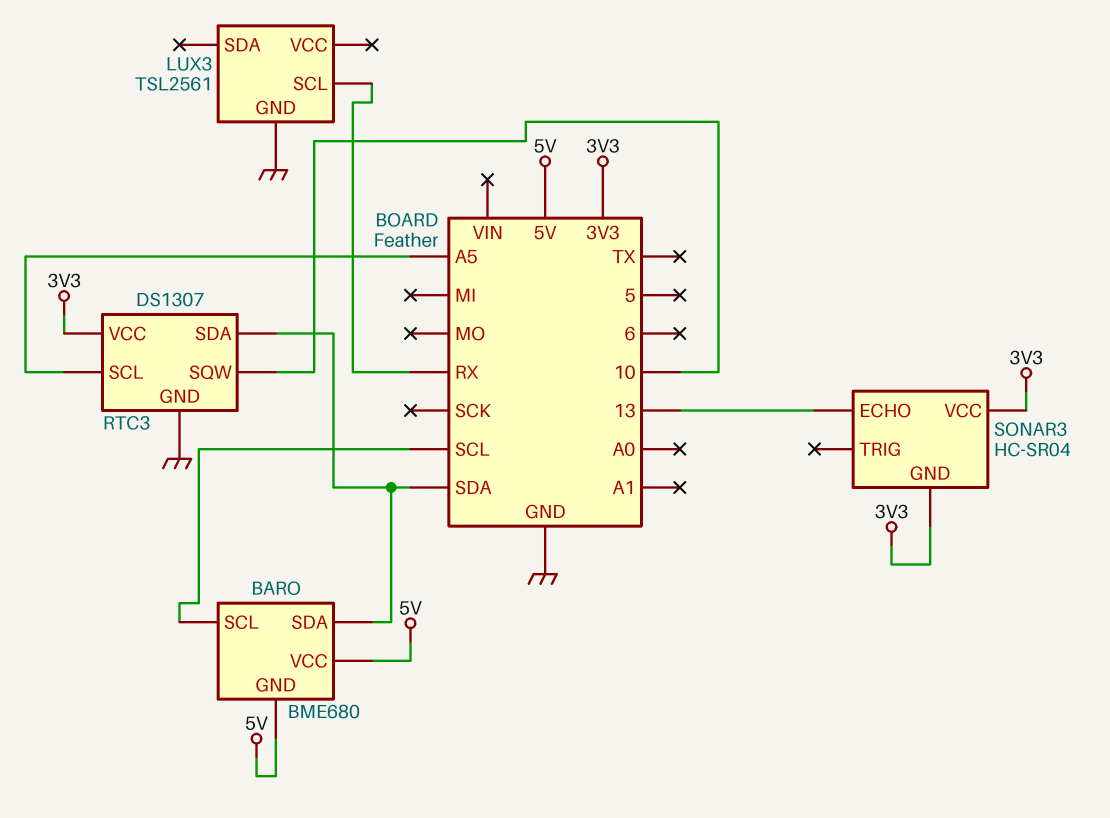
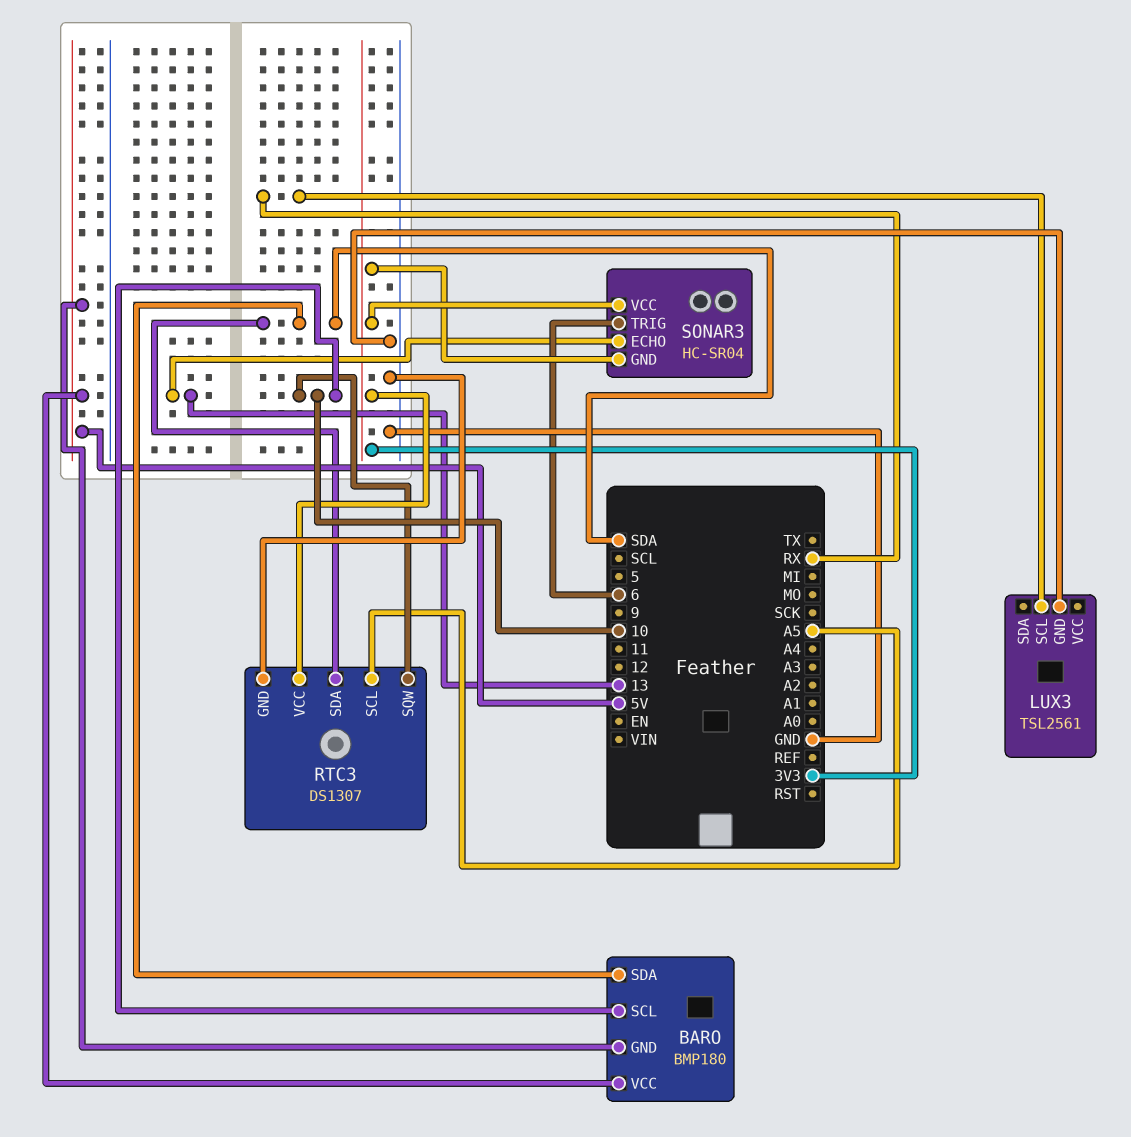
BARO: BME680 -> BMP180
BARO pin SCL: SCL -> 10
SONAR3 pin TRIG: none -> 6

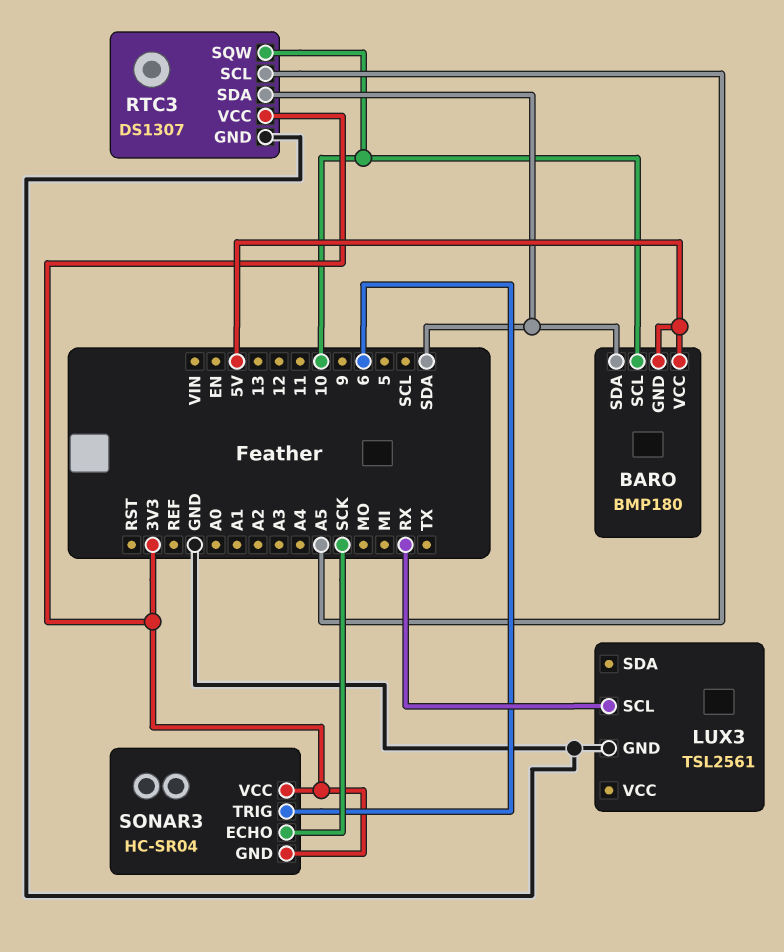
SONAR3 pin ECHO: 13 -> SCK

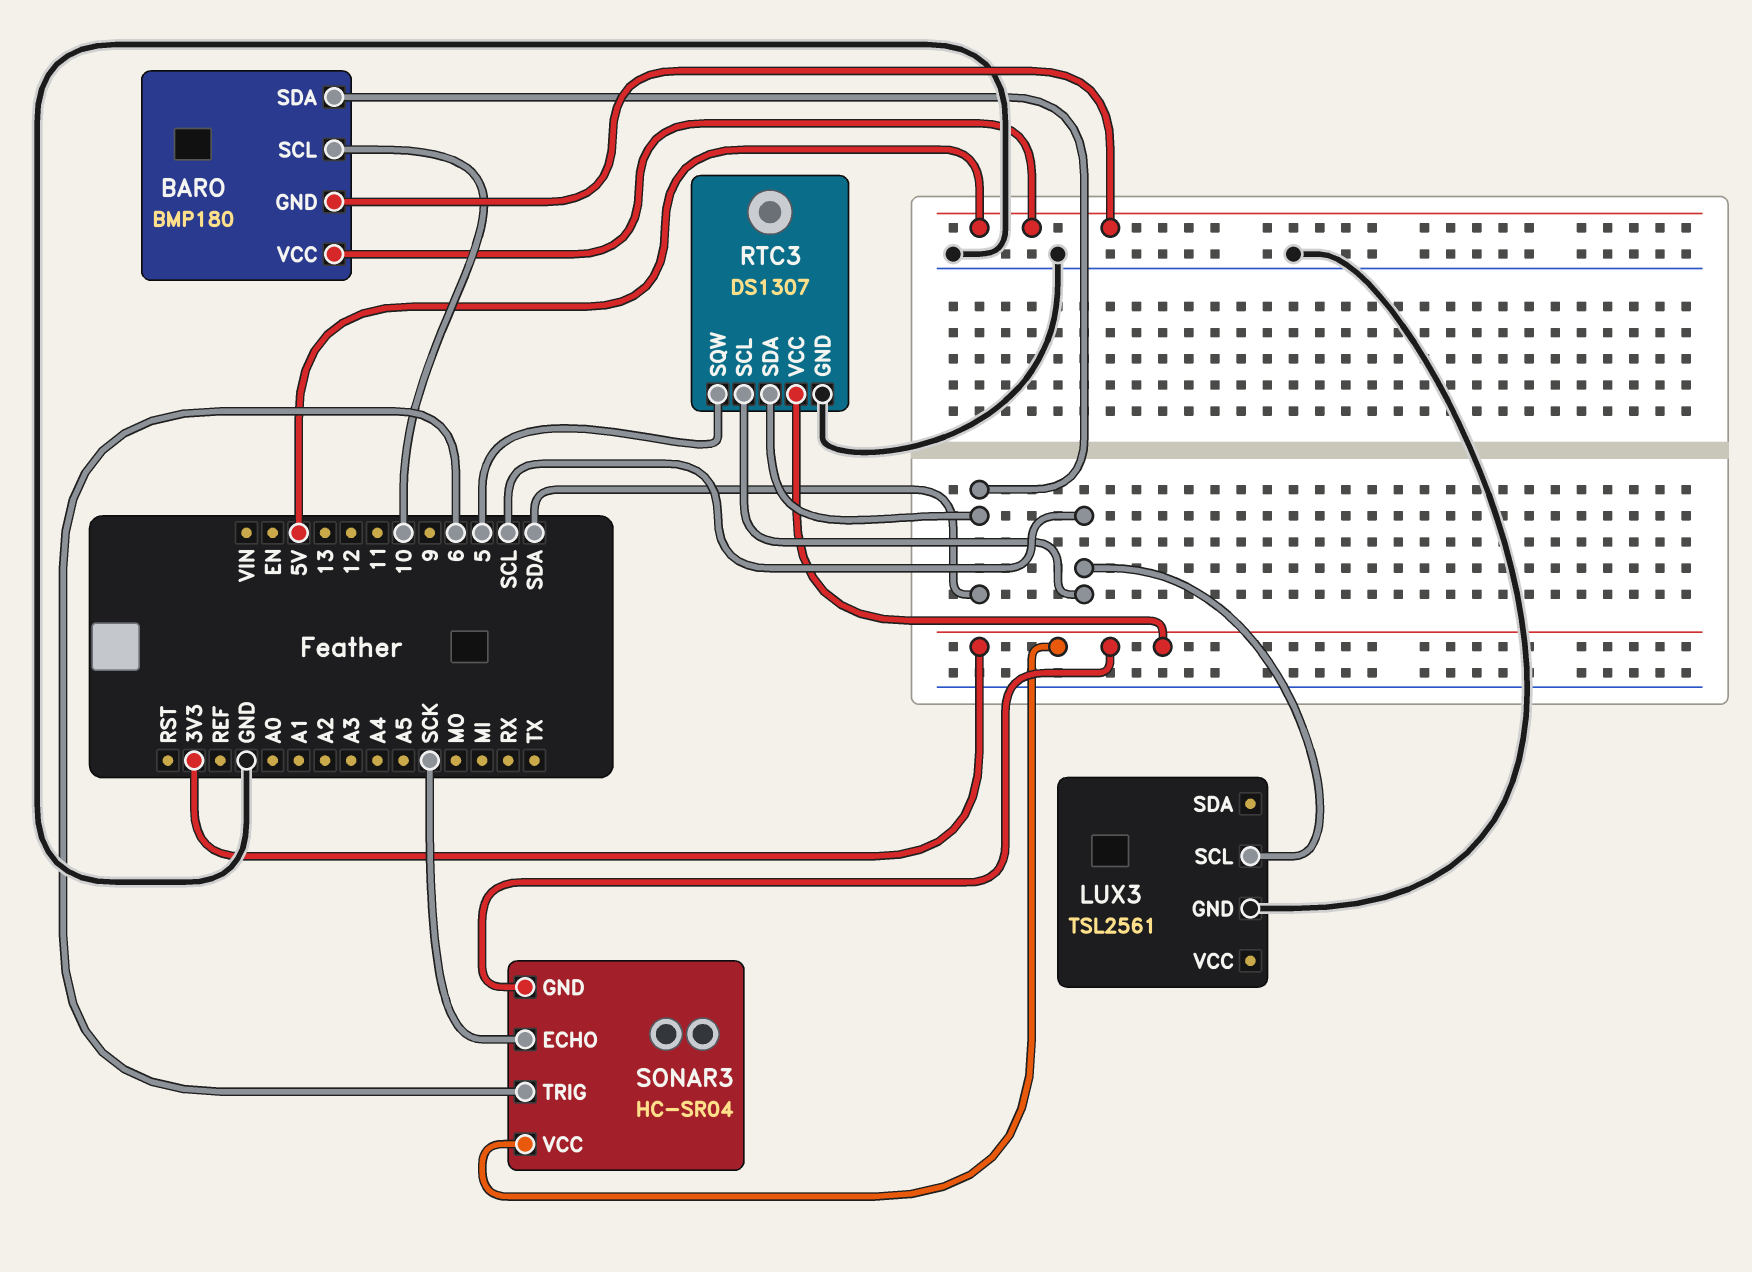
LUX3 pin SCL: RX -> SCL
RTC3 pin SCL: A5 -> SCL
RTC3 pin SQW: 10 -> 5

